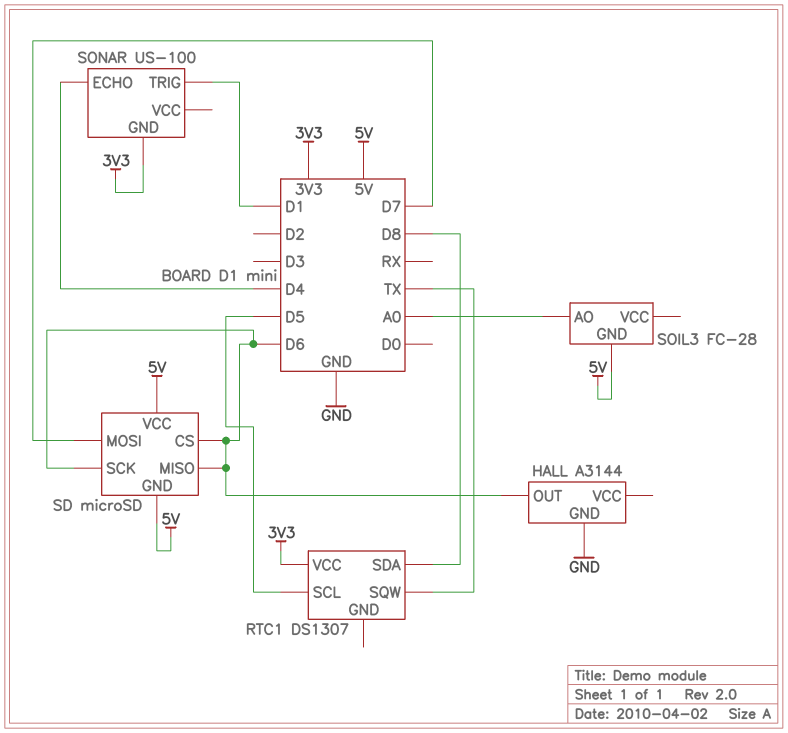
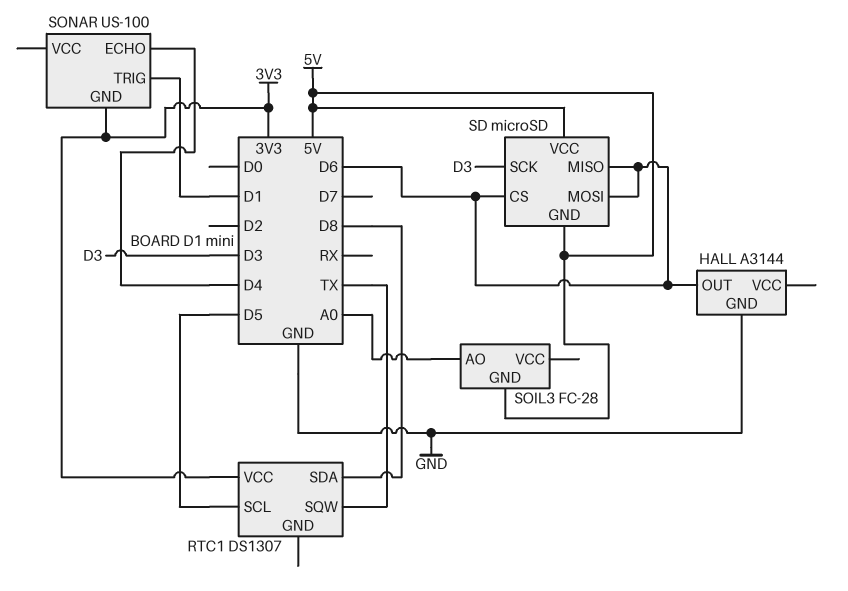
SD pin MOSI: D7 -> D6
SD pin SCK: D6 -> D3

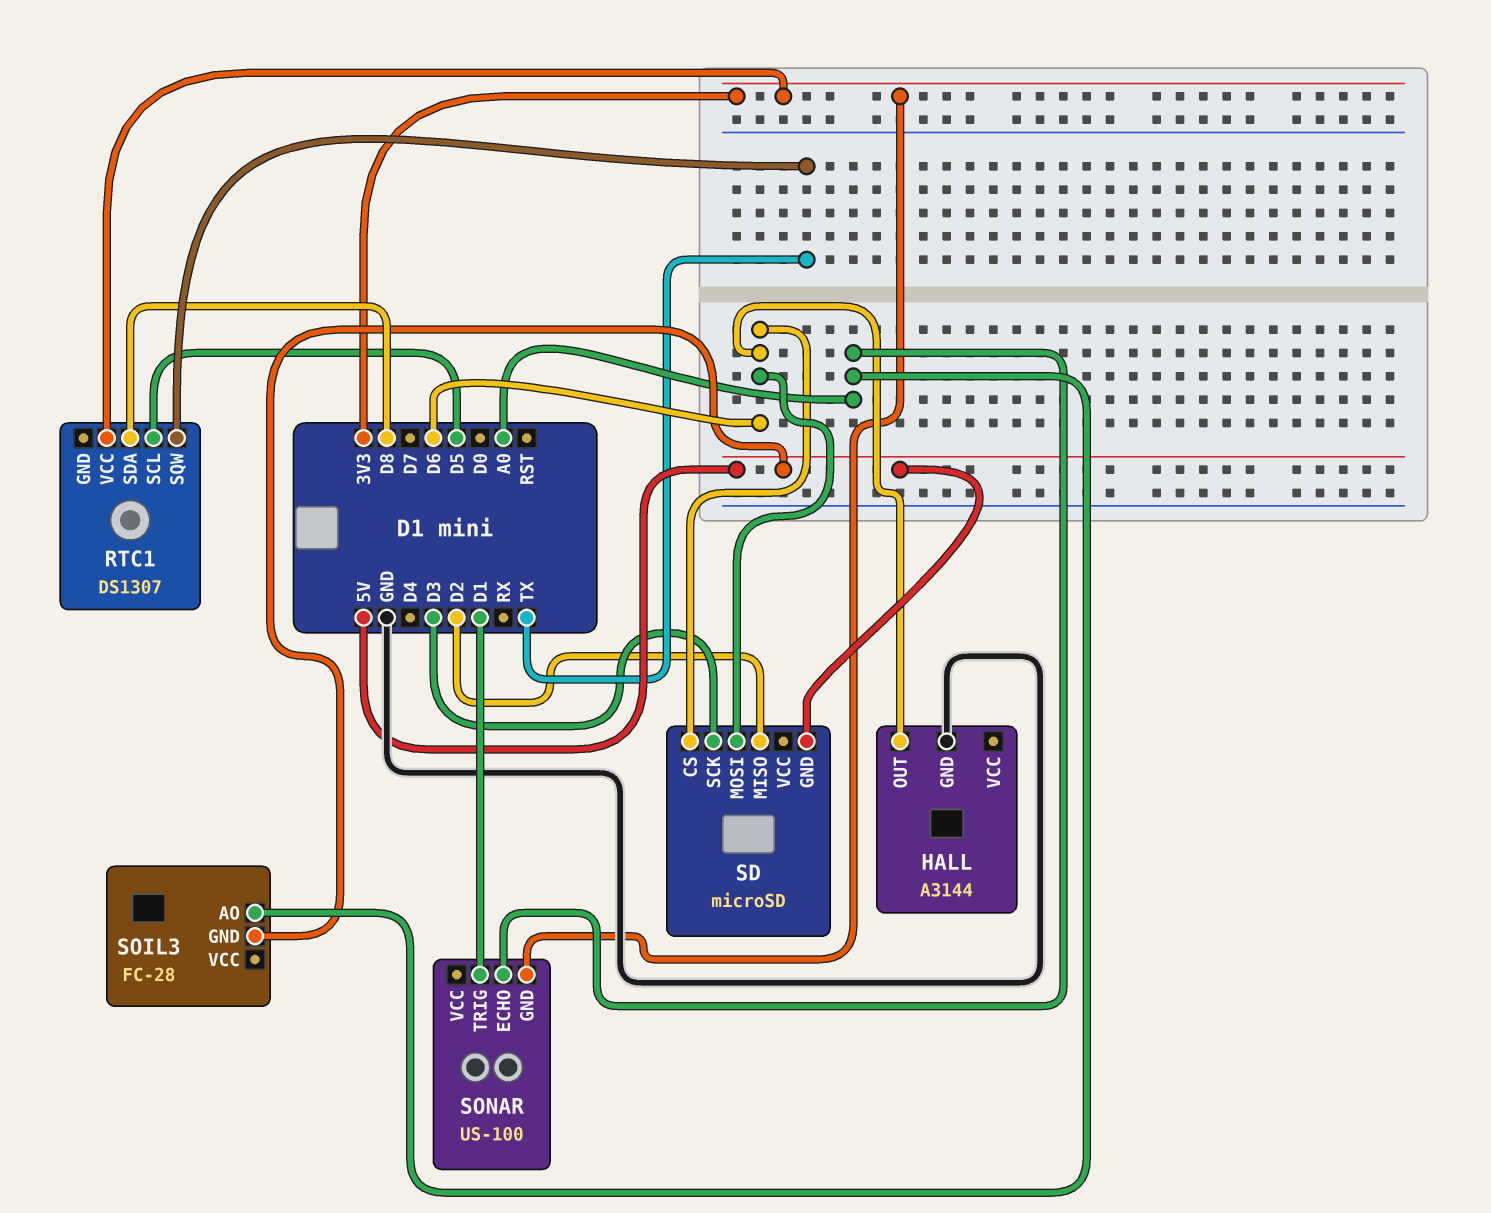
SD pin MISO: D6 -> D2
SD pin VCC: 5V -> none
SONAR pin ECHO: D4 -> A0

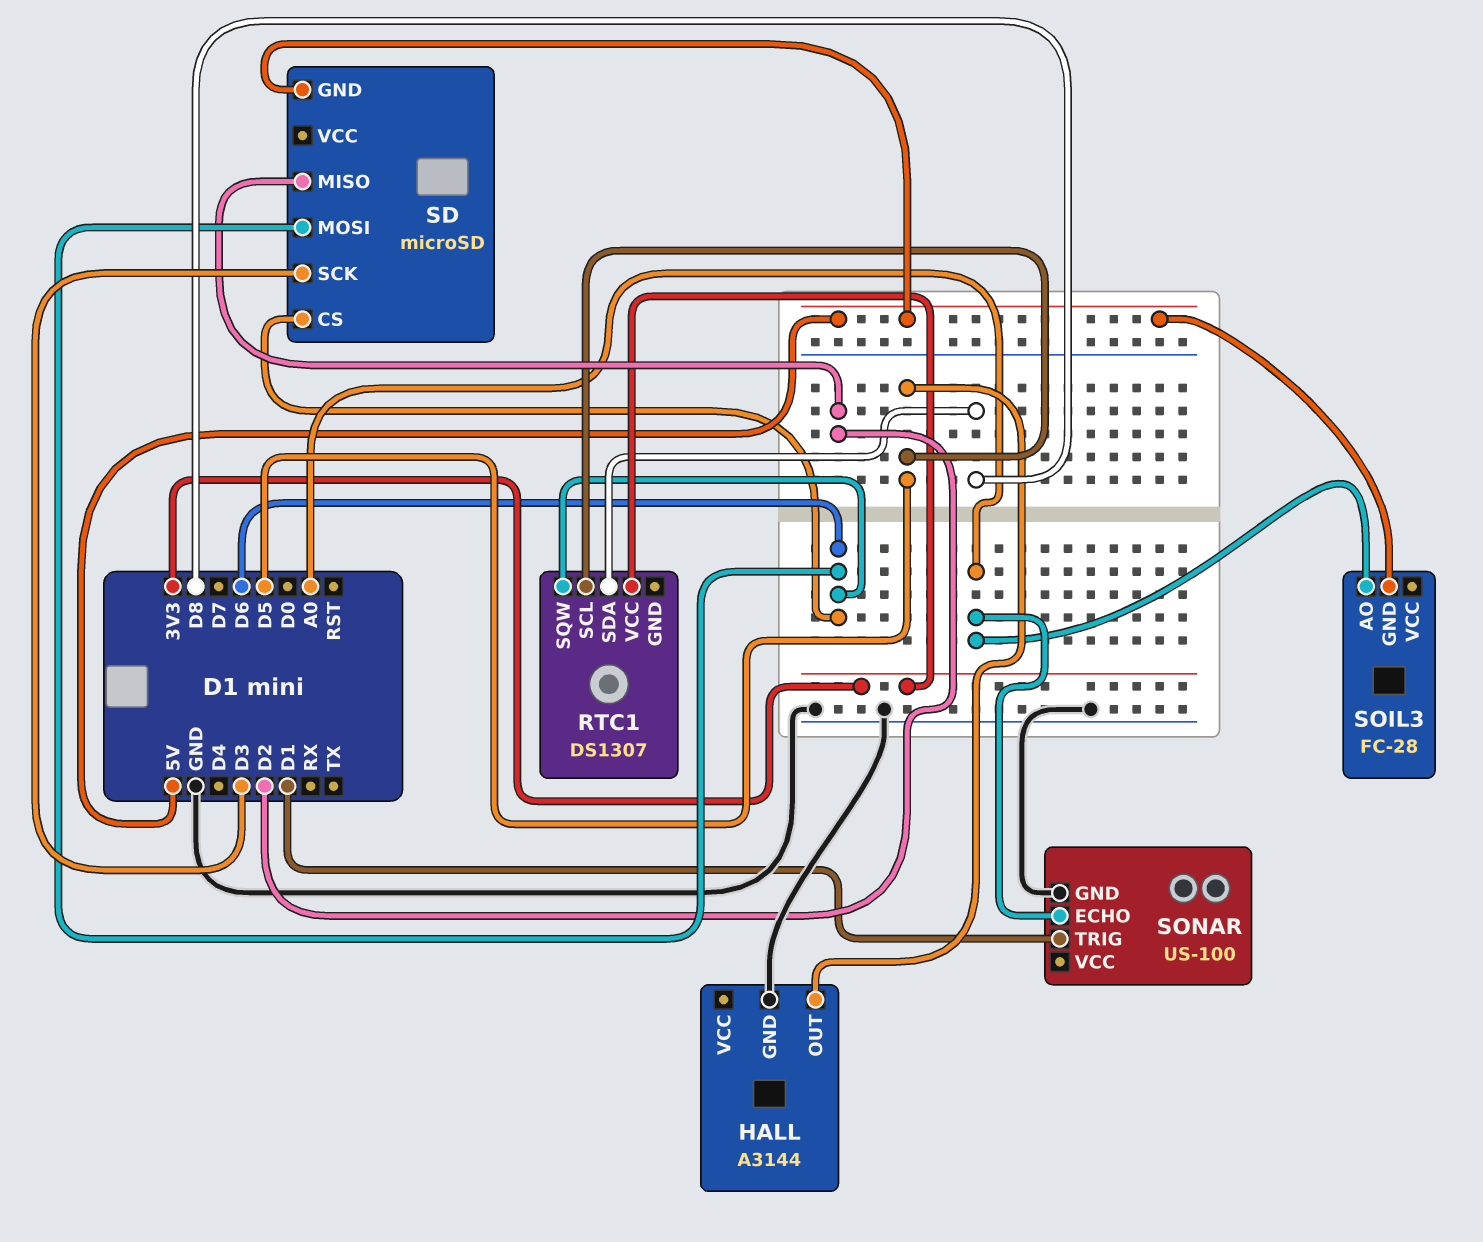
HALL pin OUT: D6 -> D5
RTC1 pin SQW: TX -> D6
SONAR pin GND: 3V3 -> GND

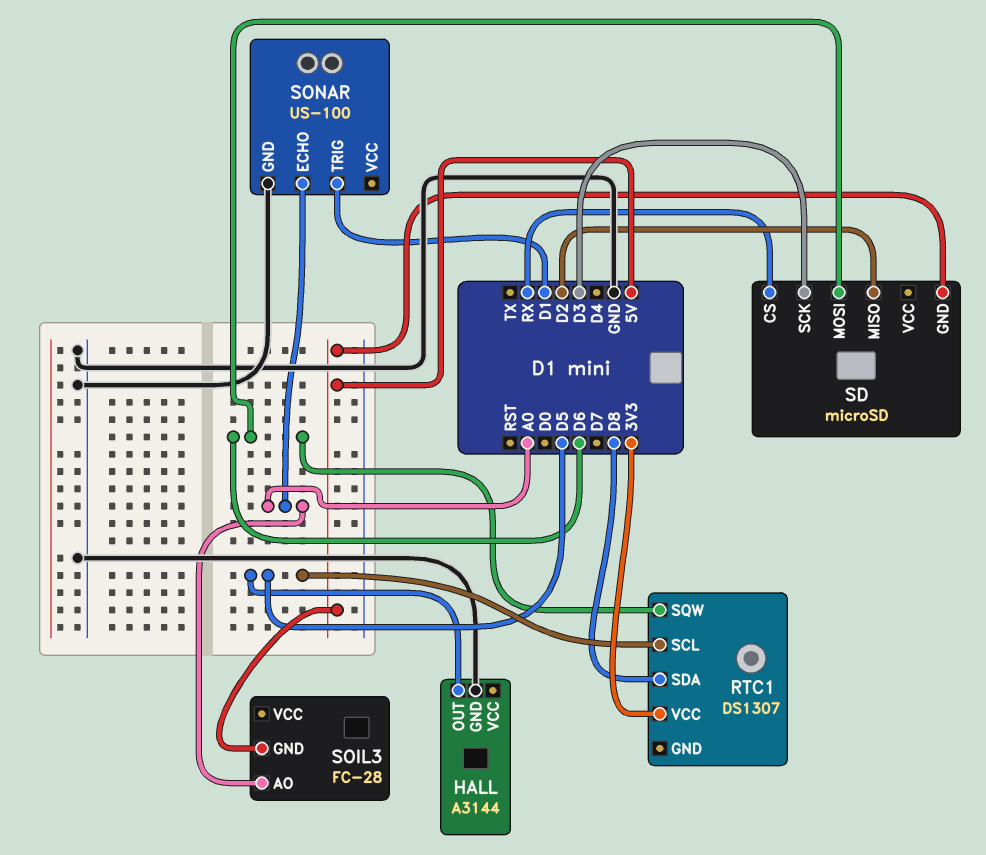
SD pin CS: D6 -> RX

